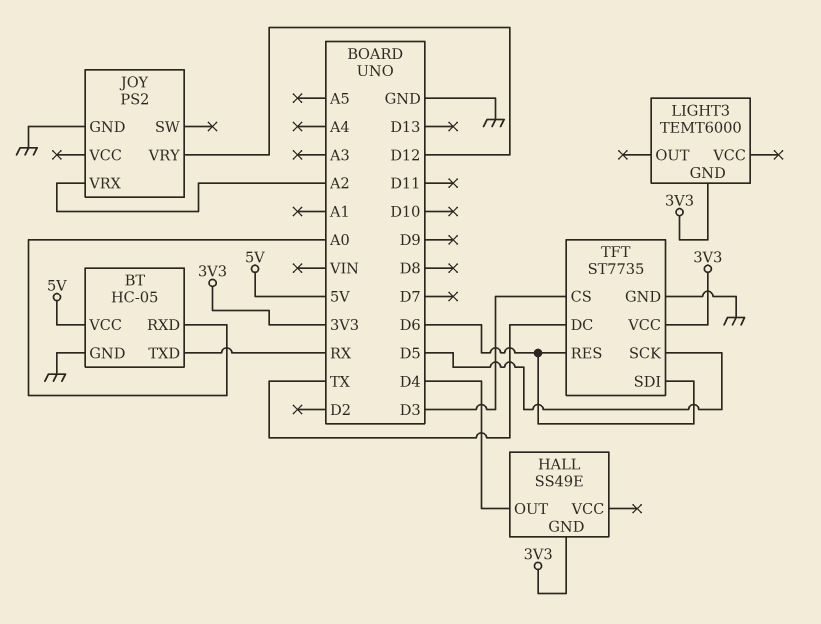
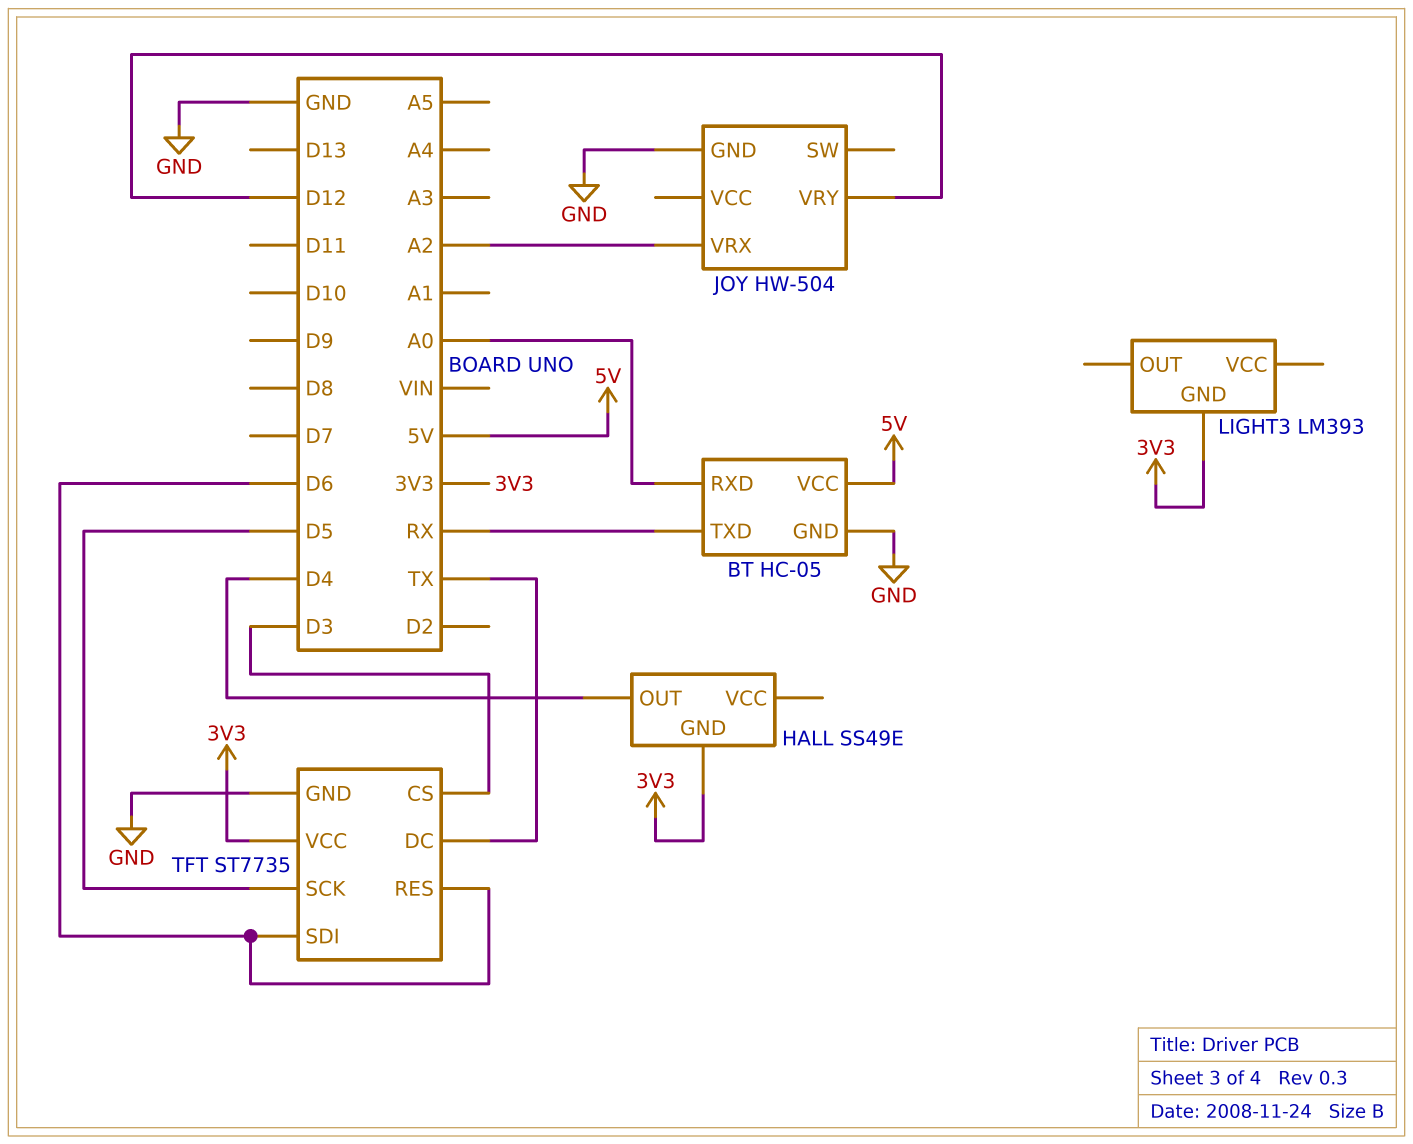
JOY: PS2 -> HW-504
LIGHT3: TEMT6000 -> LM393

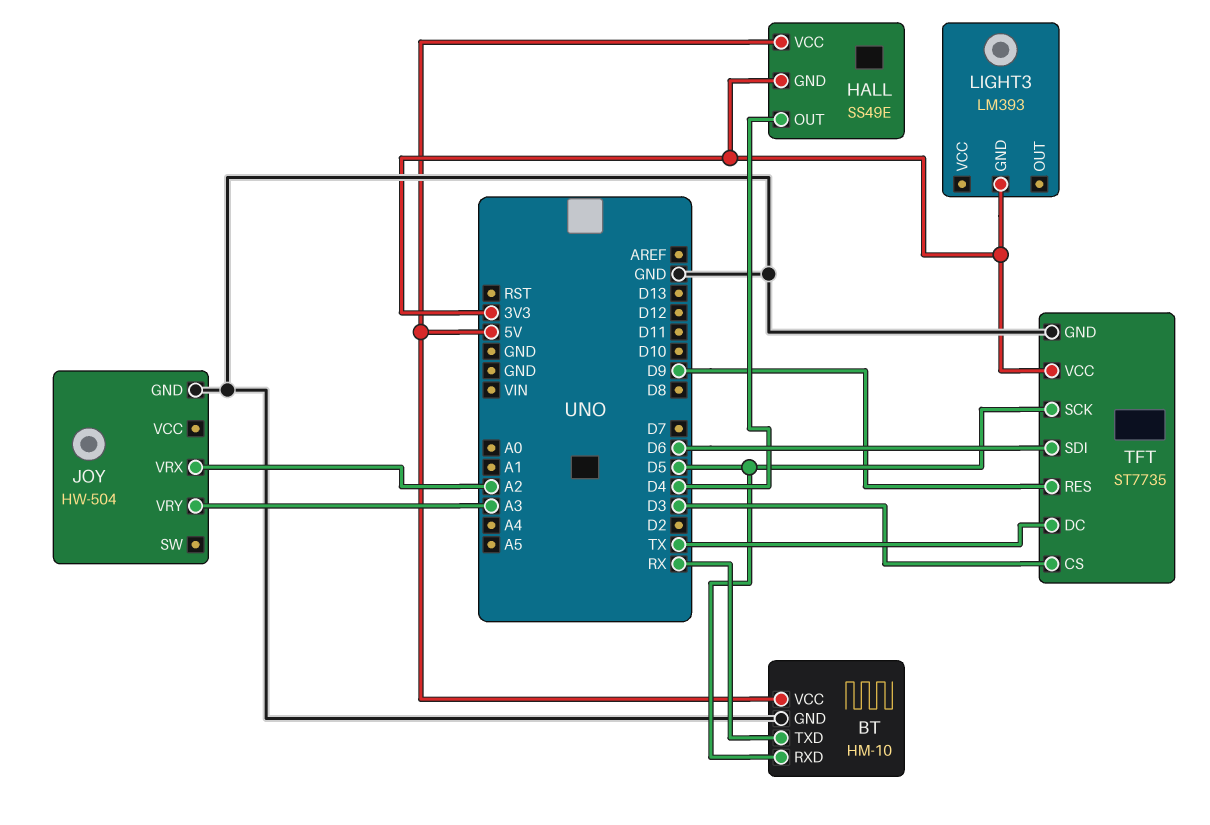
BT: HC-05 -> HM-10
BT pin RXD: A0 -> D5
HALL pin VCC: none -> 5V
JOY pin VRY: D12 -> A3
TFT pin RES: D6 -> D9

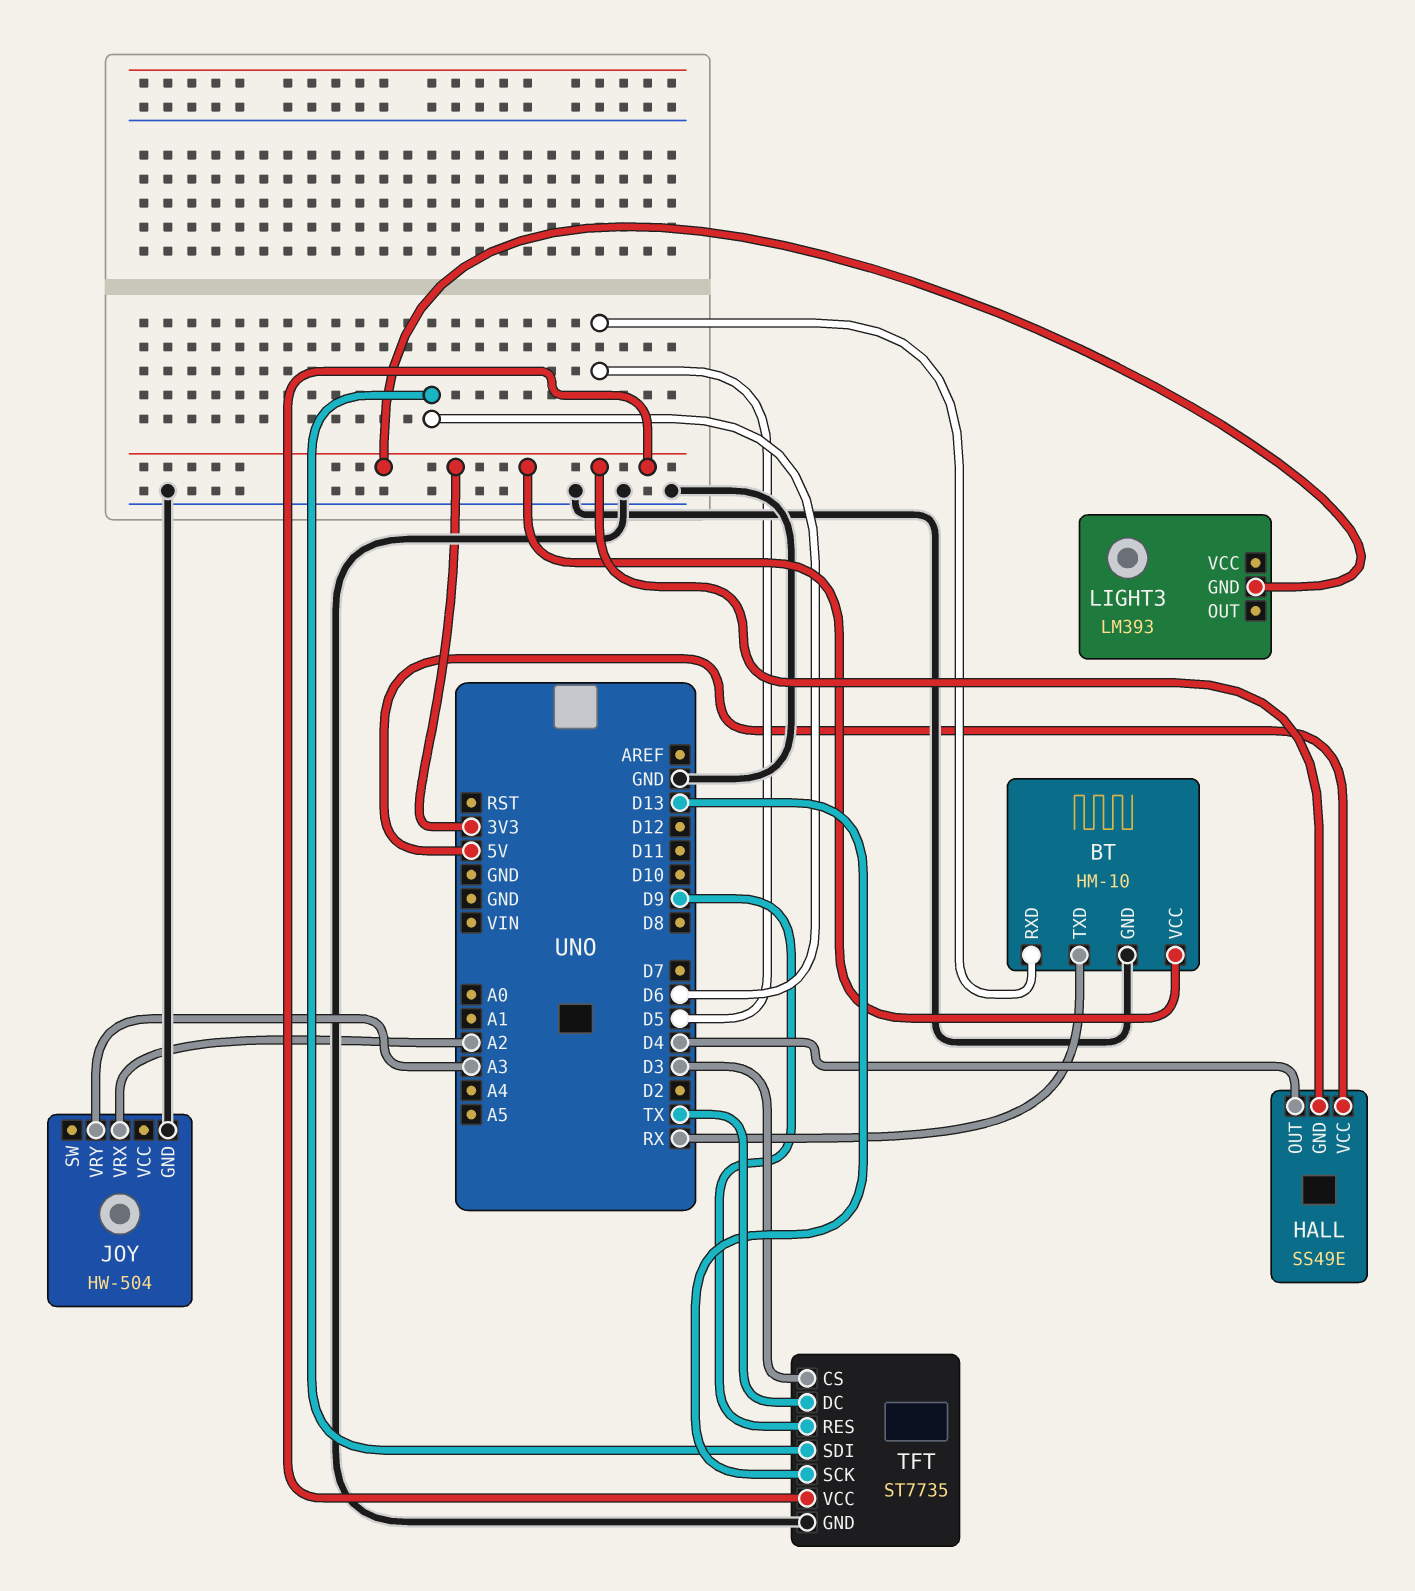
BT pin VCC: 5V -> 3V3
TFT pin SCK: D5 -> D13

